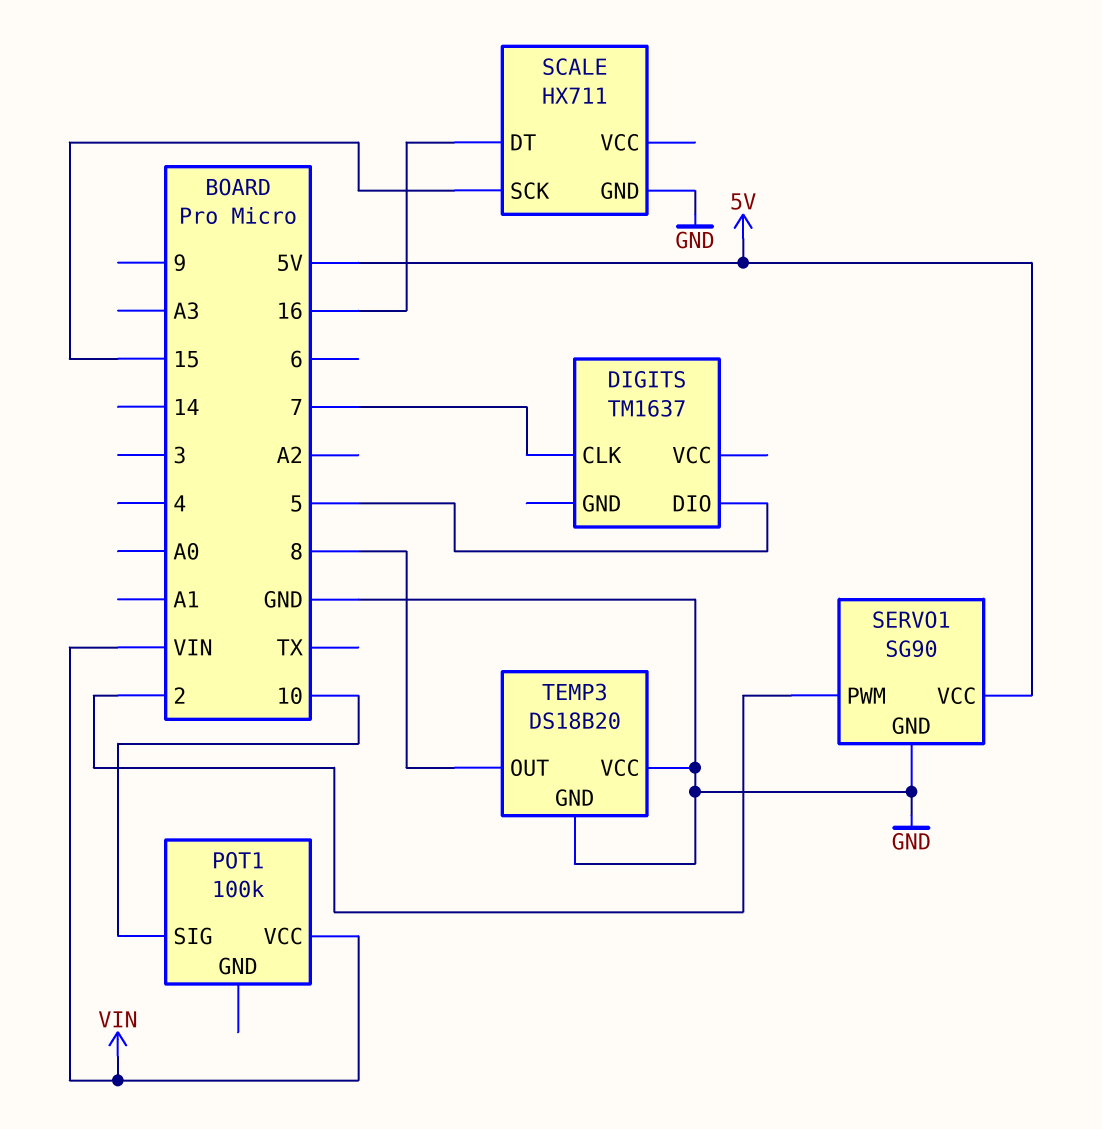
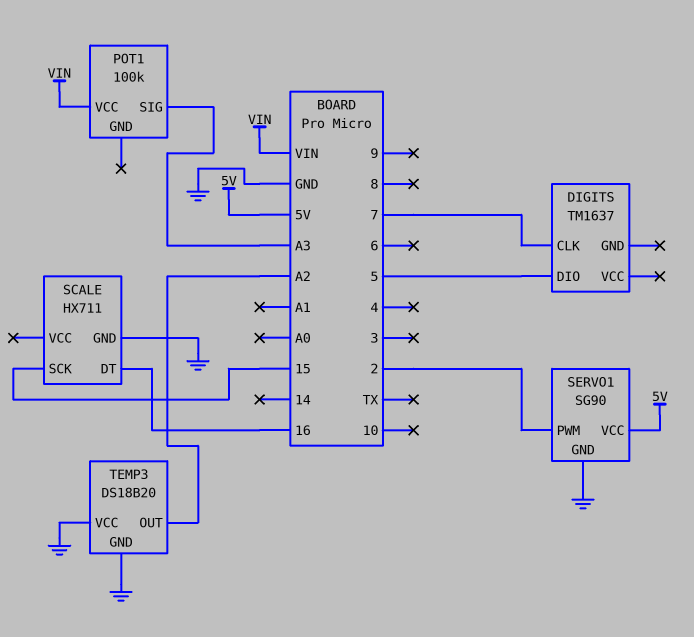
POT1 pin SIG: 10 -> A3
TEMP3 pin OUT: 8 -> A2

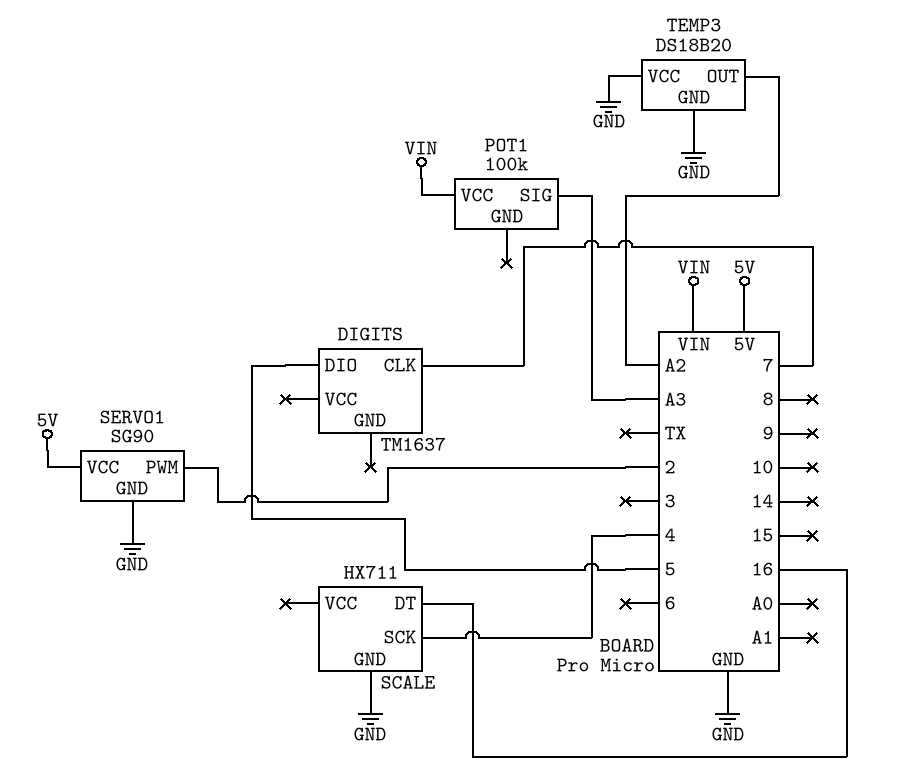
SCALE pin SCK: 15 -> 4

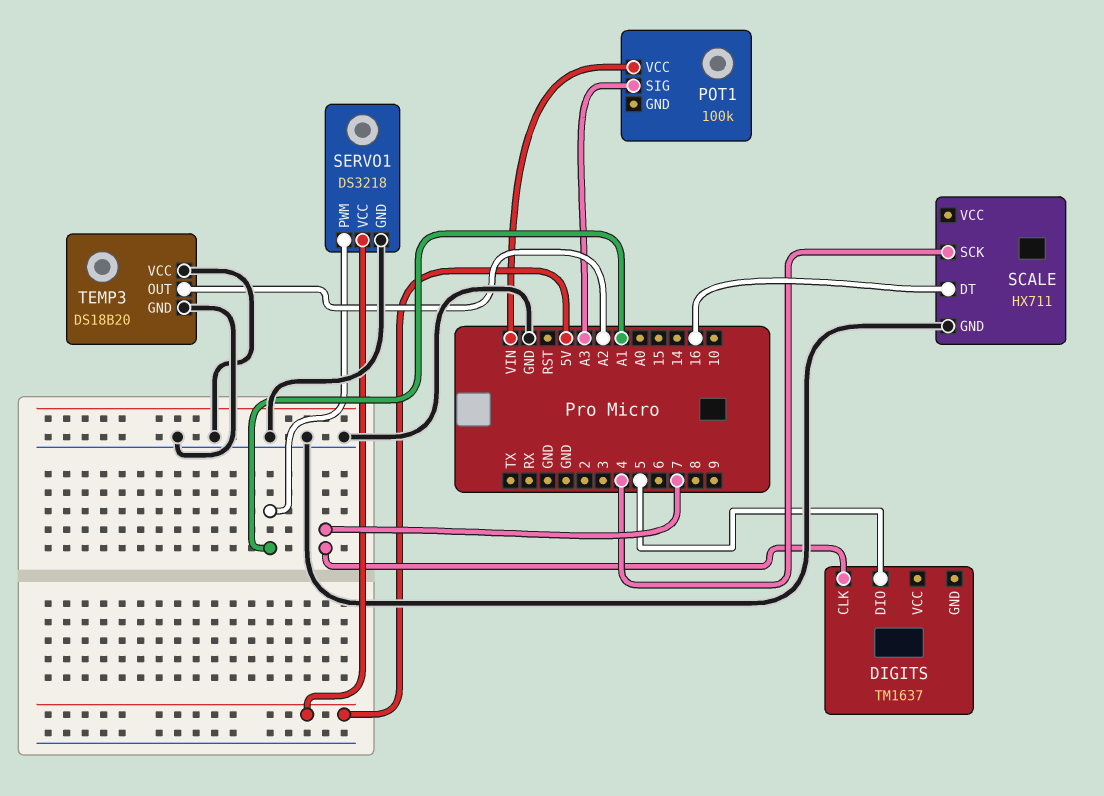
SERVO1: SG90 -> DS3218
SERVO1 pin PWM: 2 -> A1

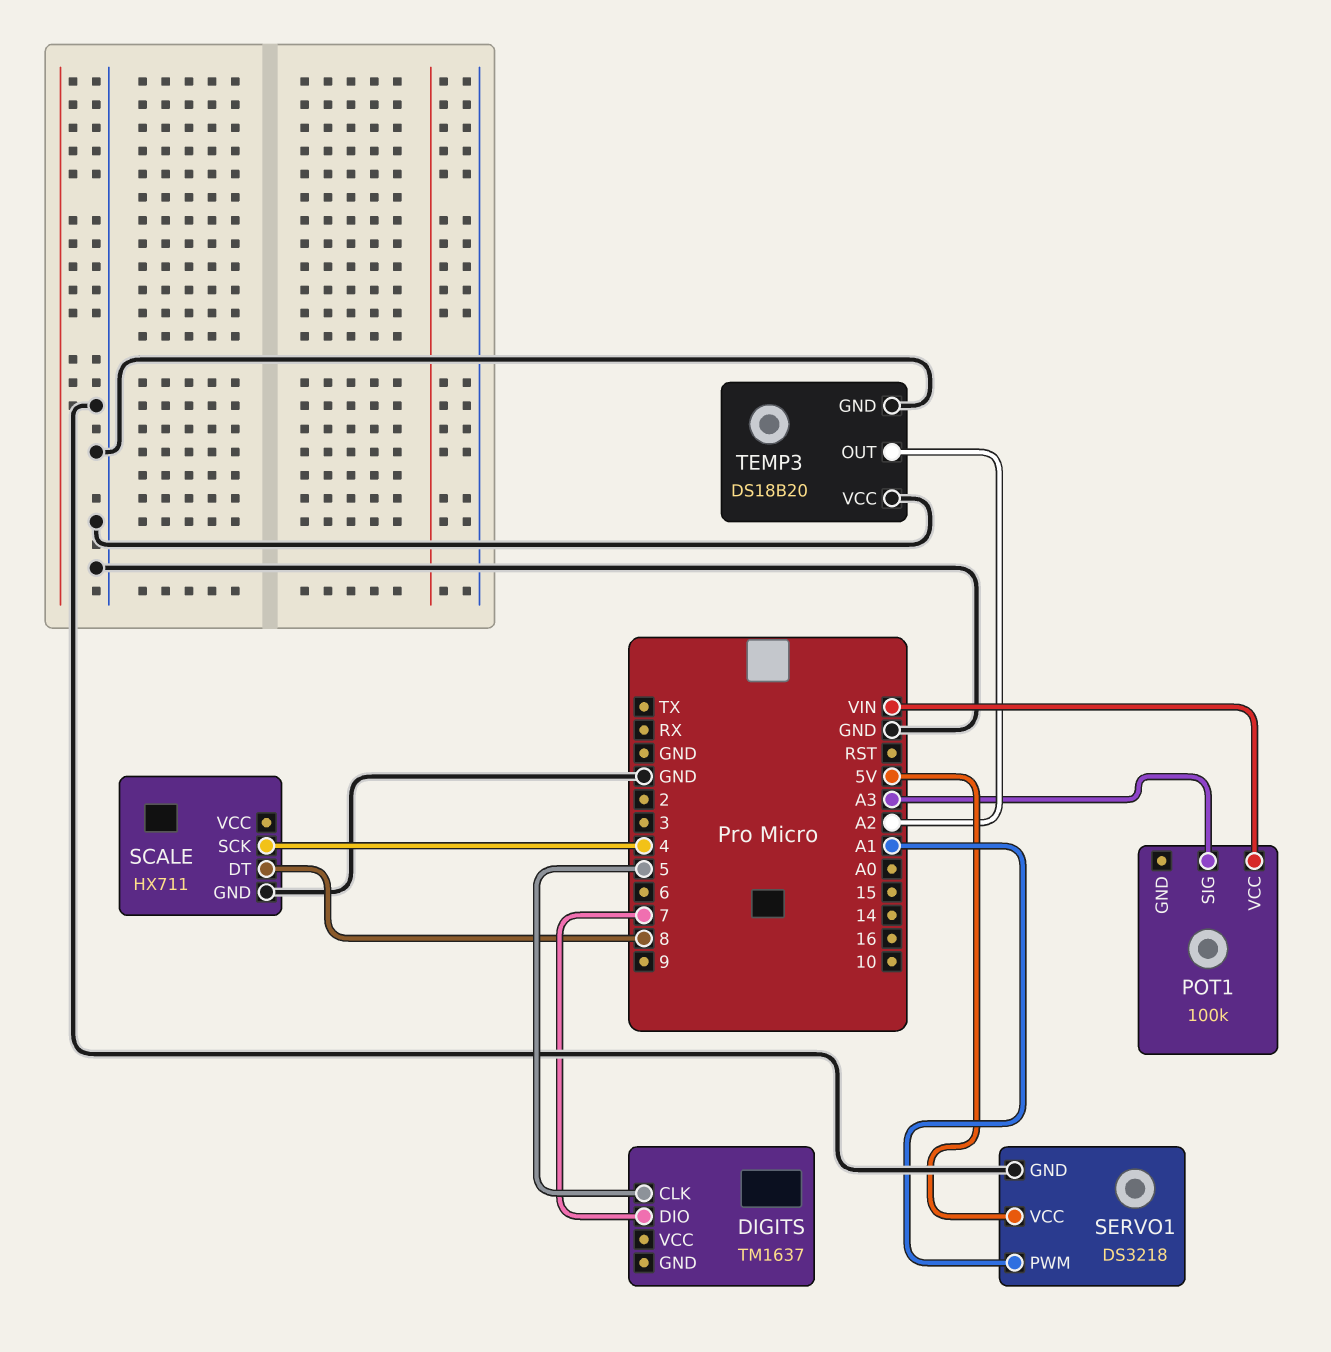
DIGITS pin CLK: 7 -> 5
DIGITS pin DIO: 5 -> 7
SCALE pin DT: 16 -> 8

